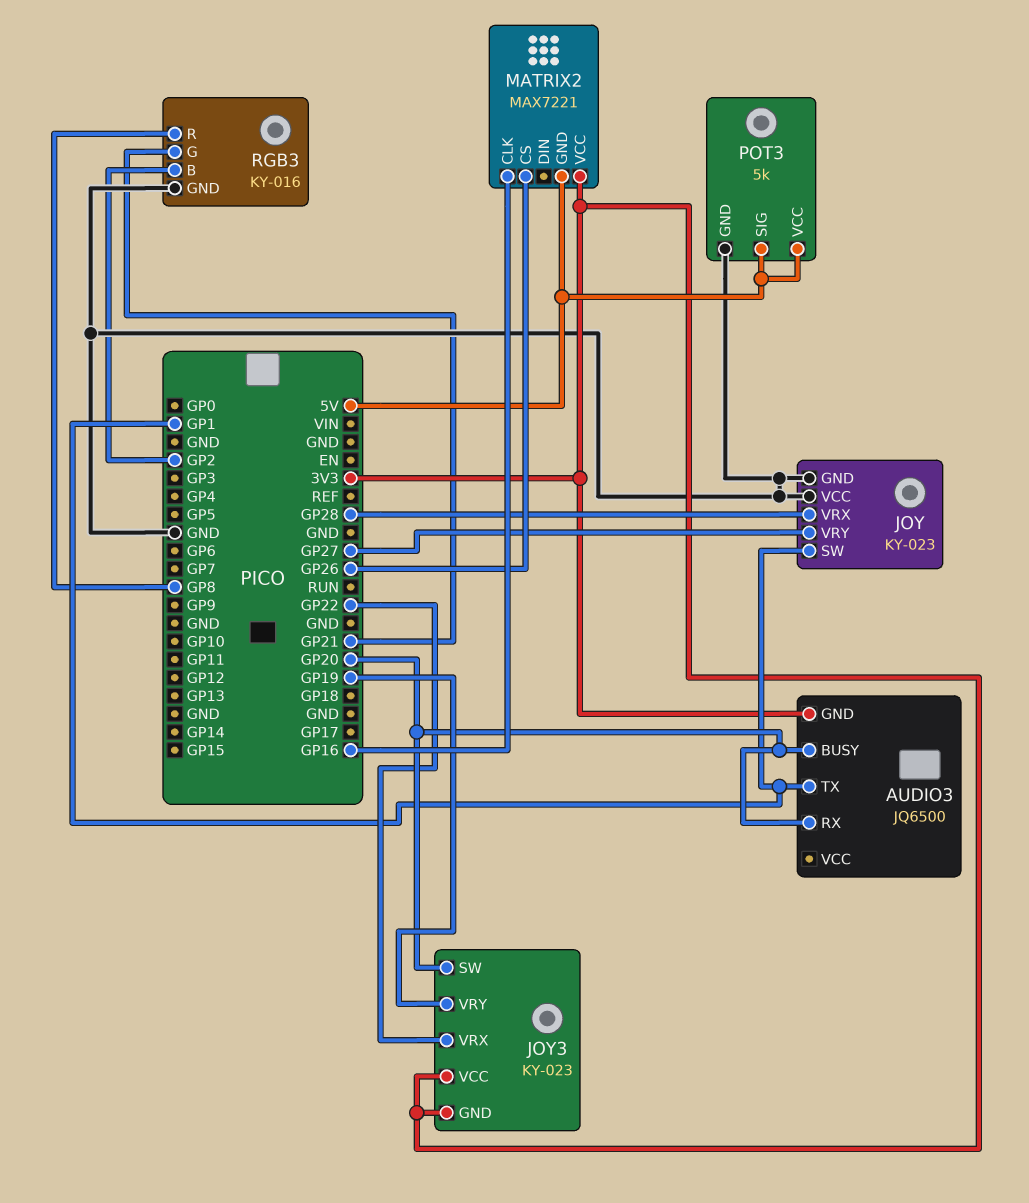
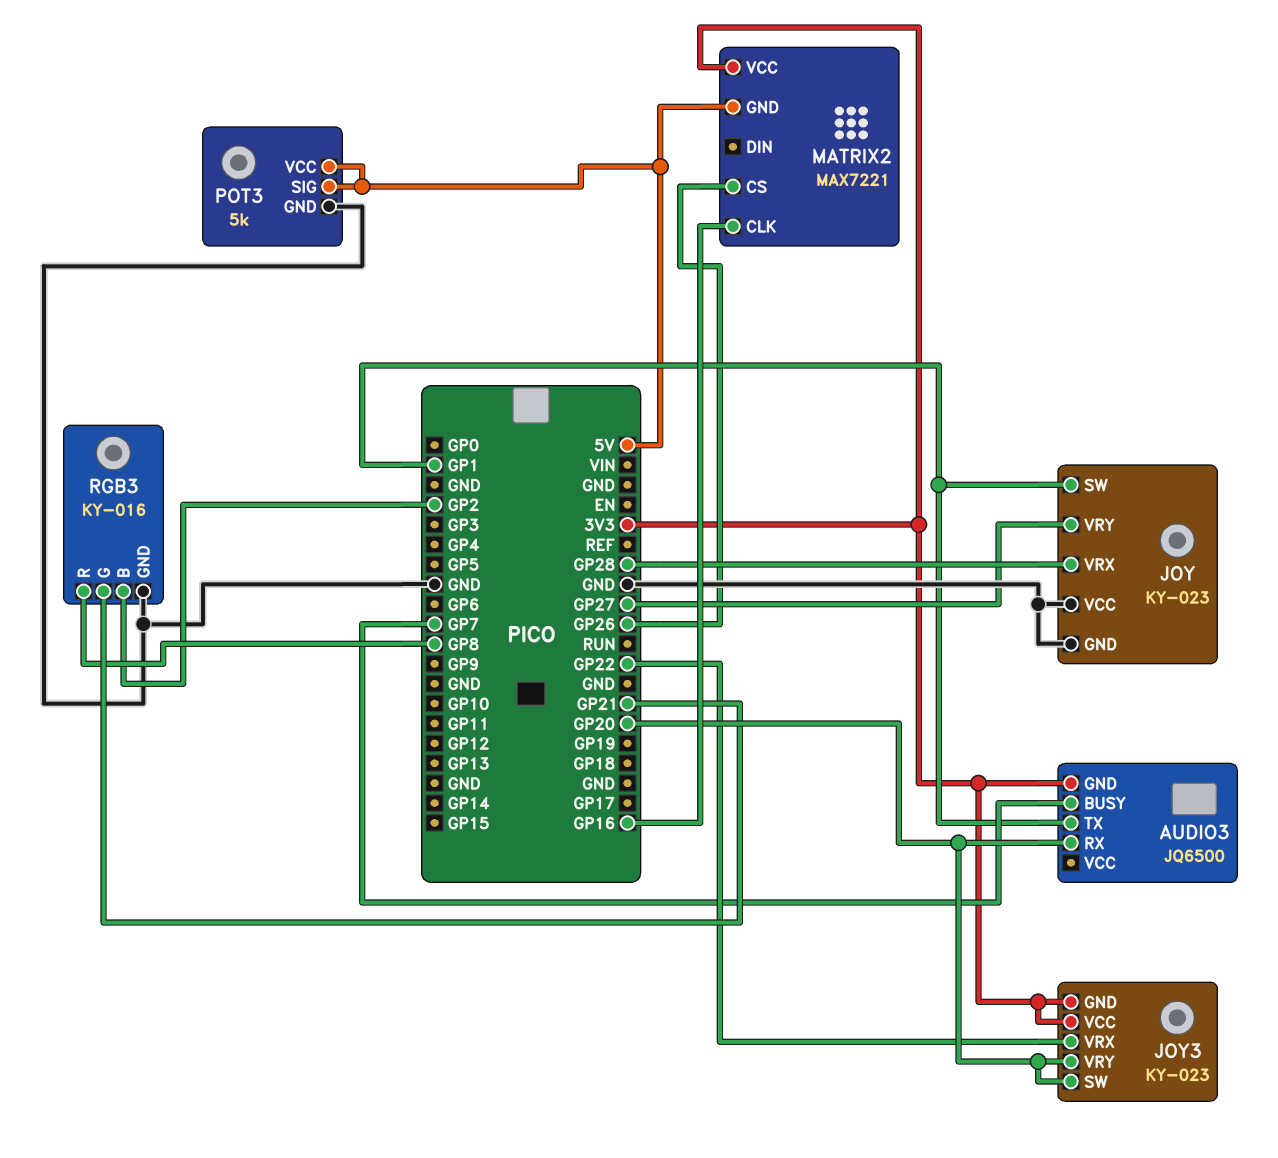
AUDIO3 pin BUSY: GP20 -> GP7
JOY3 pin VRY: GP19 -> GP20

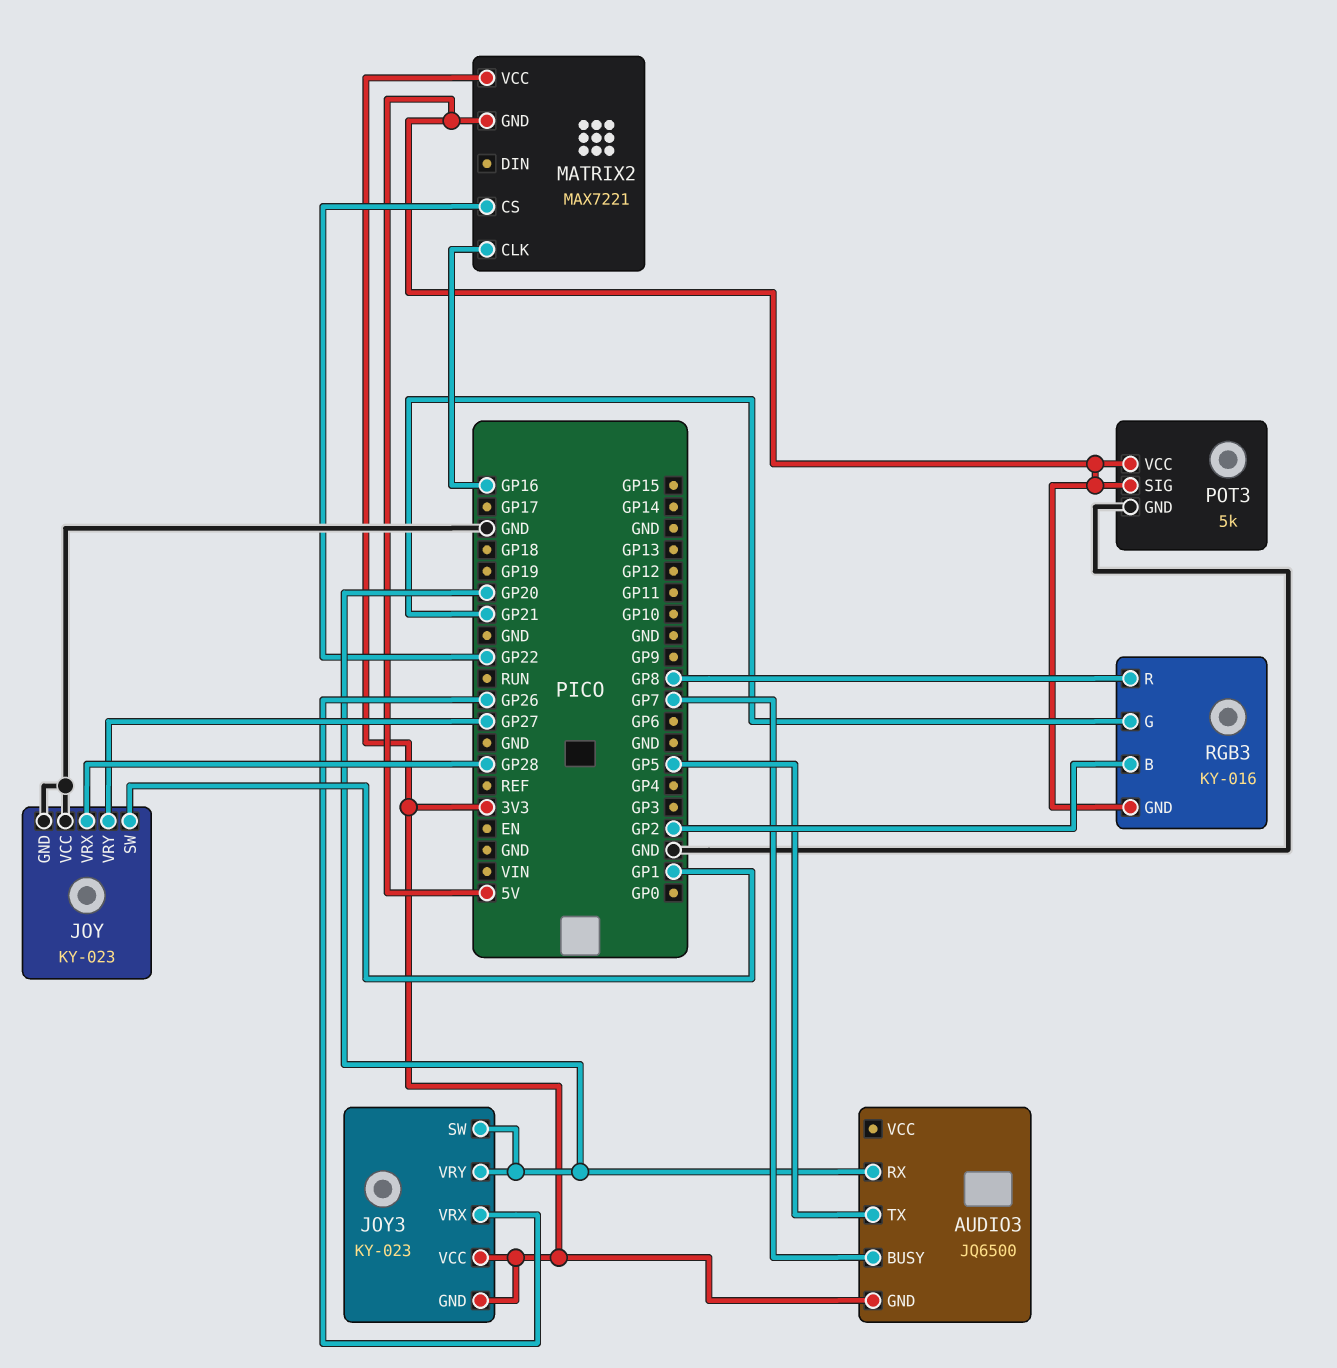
AUDIO3 pin TX: GP1 -> GP5
JOY3 pin VRX: GP22 -> GP26
MATRIX2 pin CS: GP26 -> GP22
RGB3 pin GND: GND -> 5V

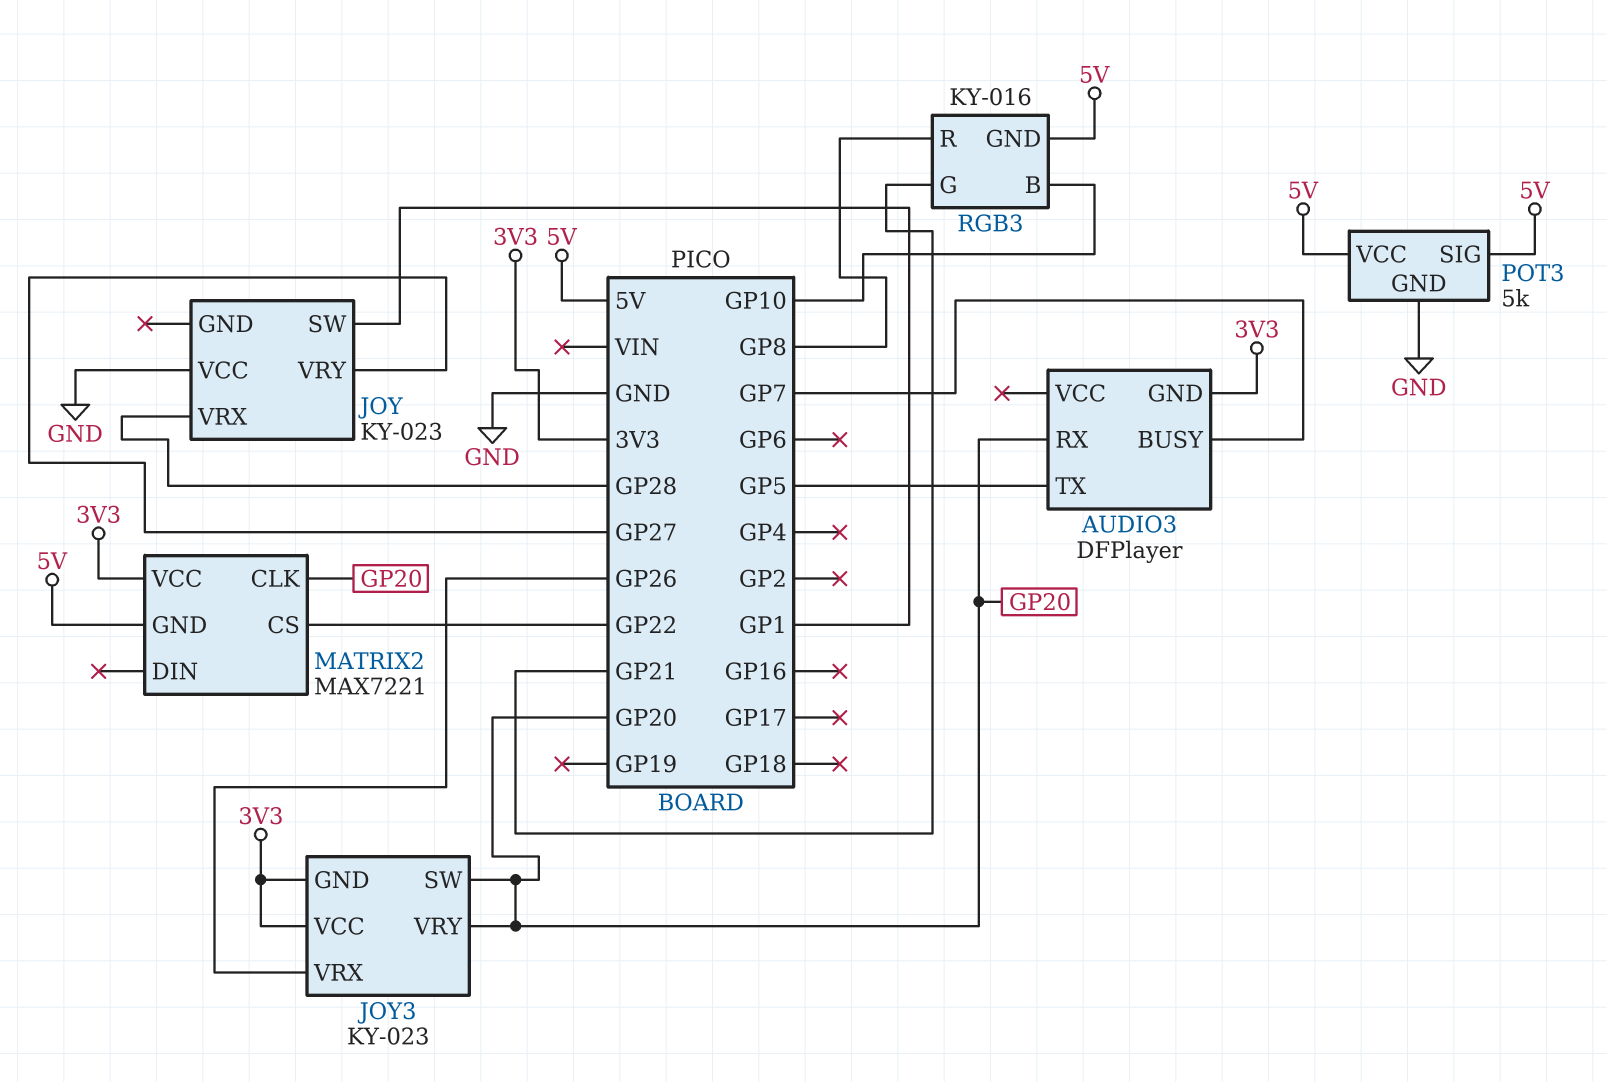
AUDIO3: JQ6500 -> DFPlayer
JOY pin GND: GND -> none
MATRIX2 pin CLK: GP16 -> GP20
RGB3 pin B: GP2 -> GP10

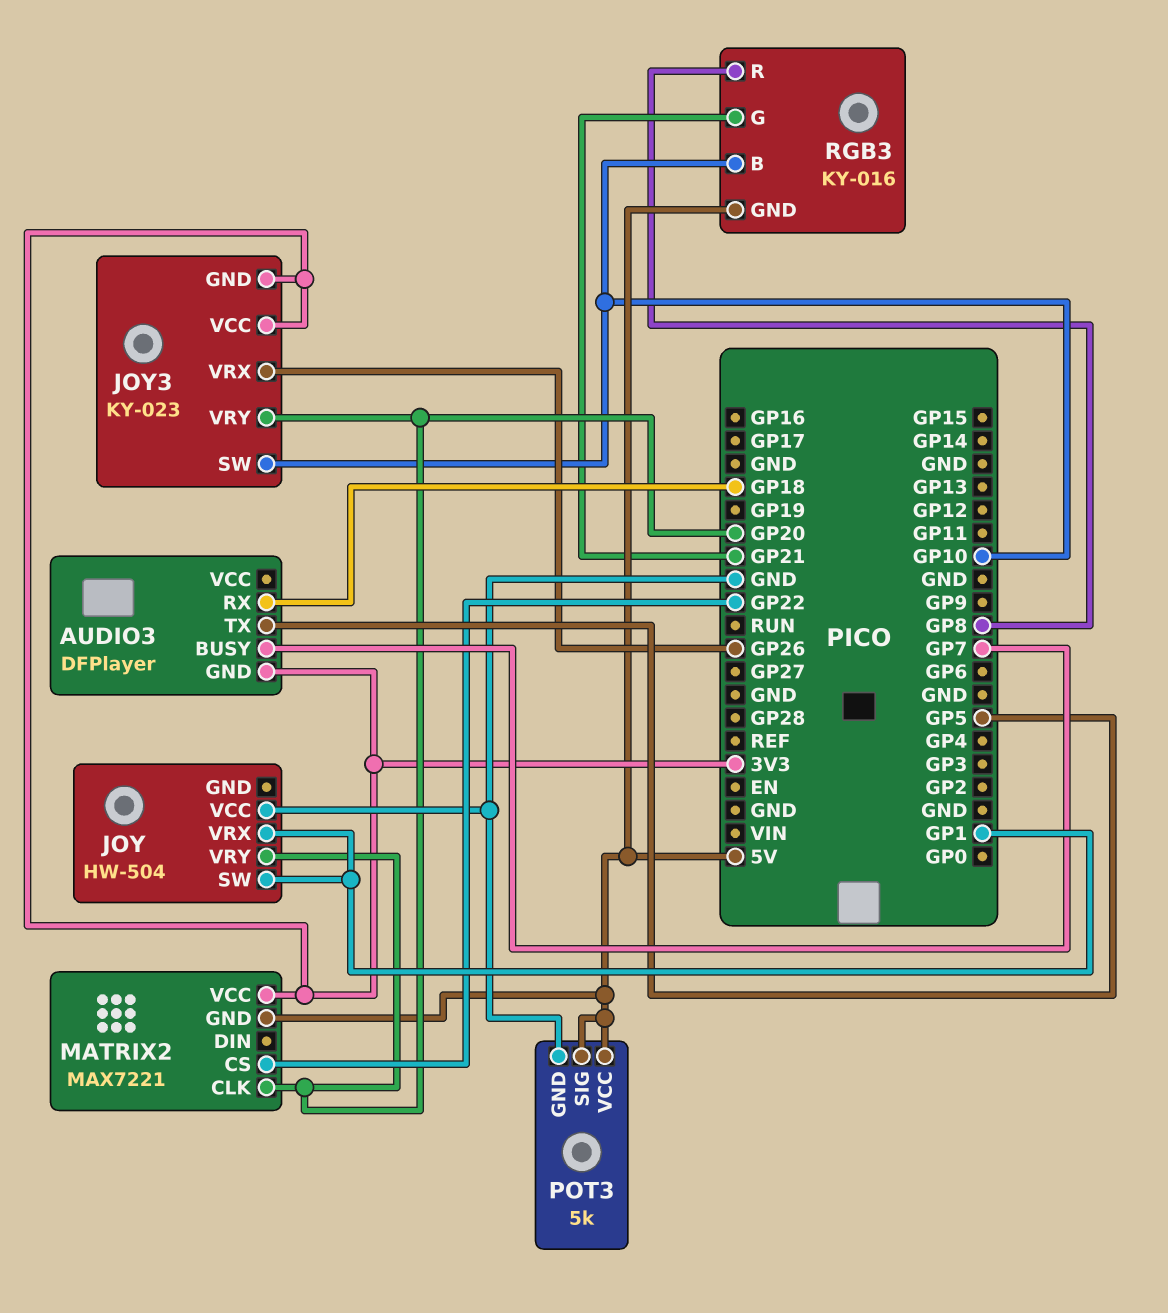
AUDIO3 pin RX: GP20 -> GP18
JOY: KY-023 -> HW-504
JOY pin VRX: GP28 -> GP1
JOY pin VRY: GP27 -> GP20
JOY3 pin SW: GP20 -> GP10

